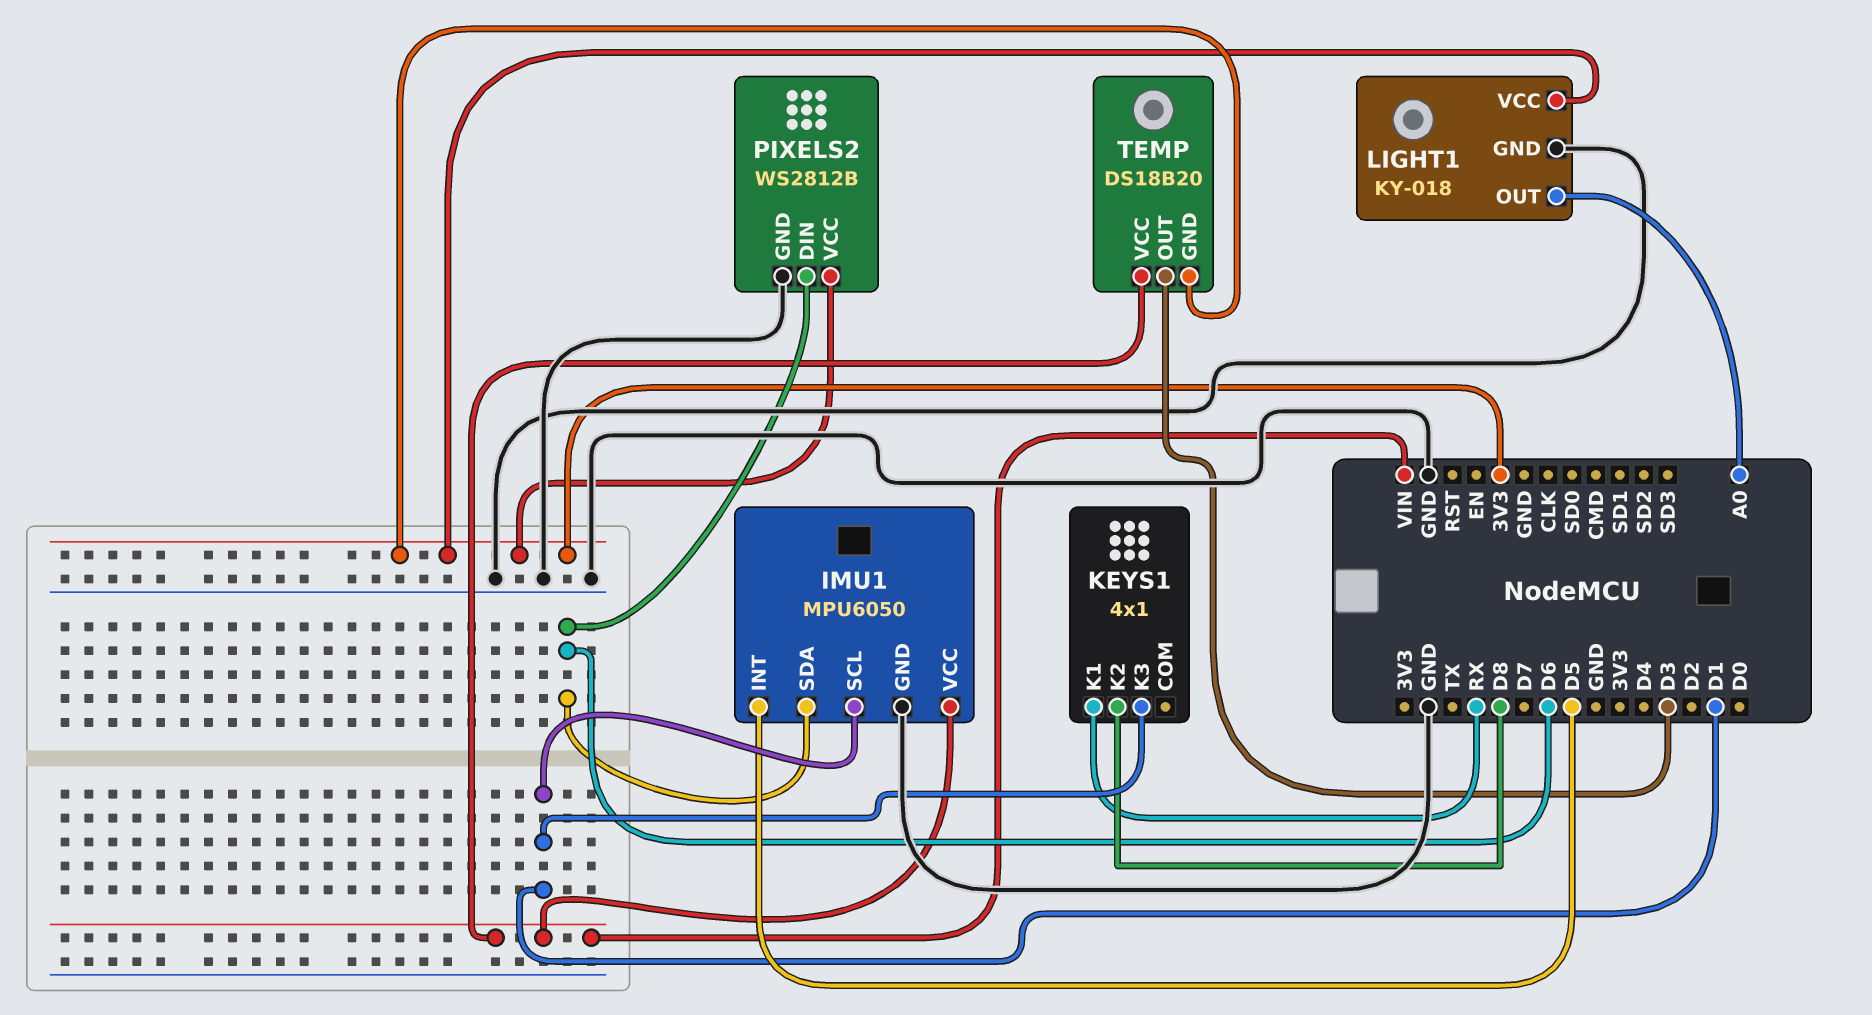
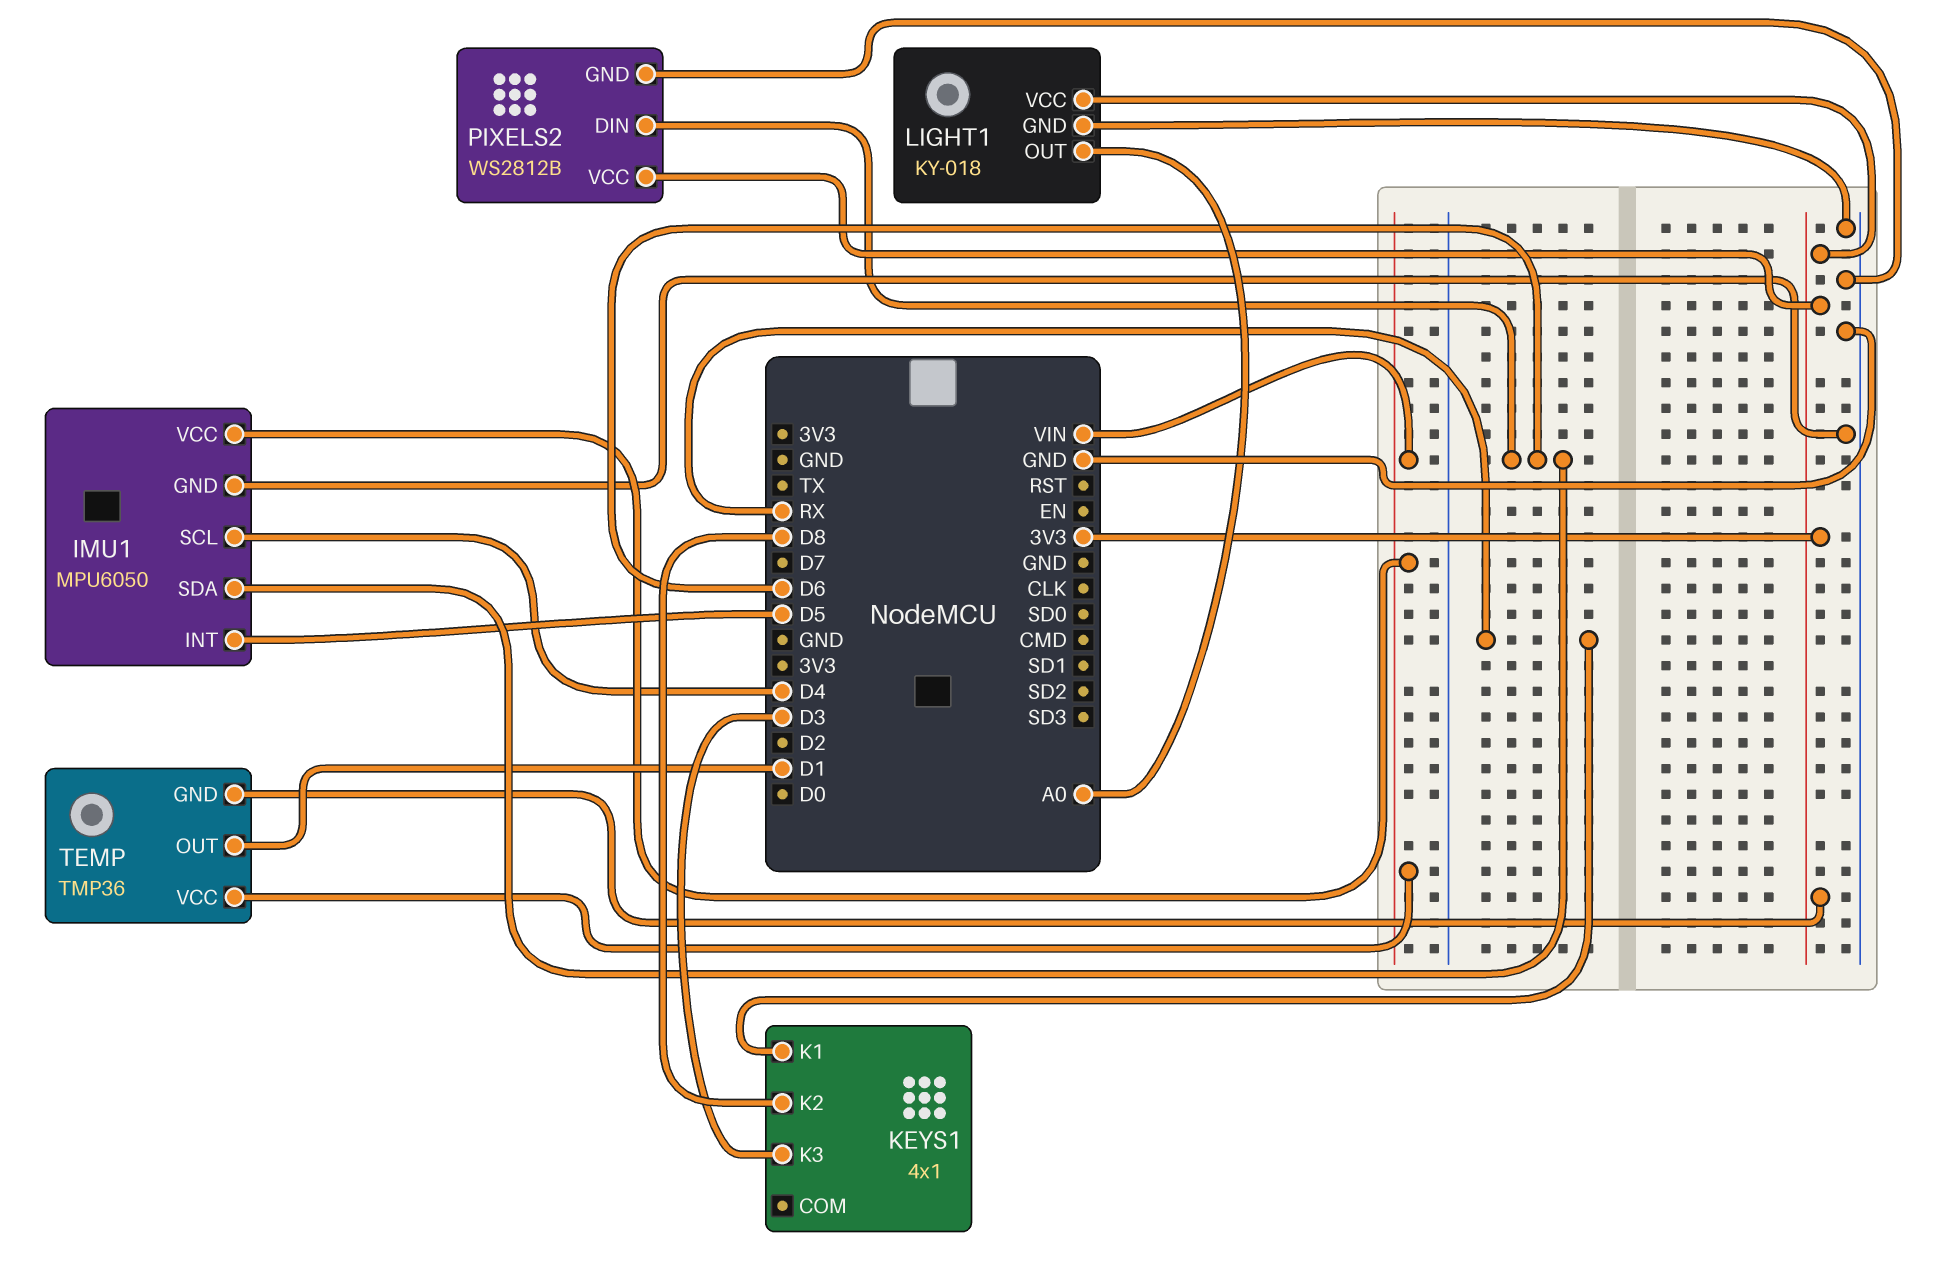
IMU1 pin SCL: D1 -> D4
KEYS1 pin K3: D1 -> D3
TEMP: DS18B20 -> TMP36
TEMP pin OUT: D3 -> D1

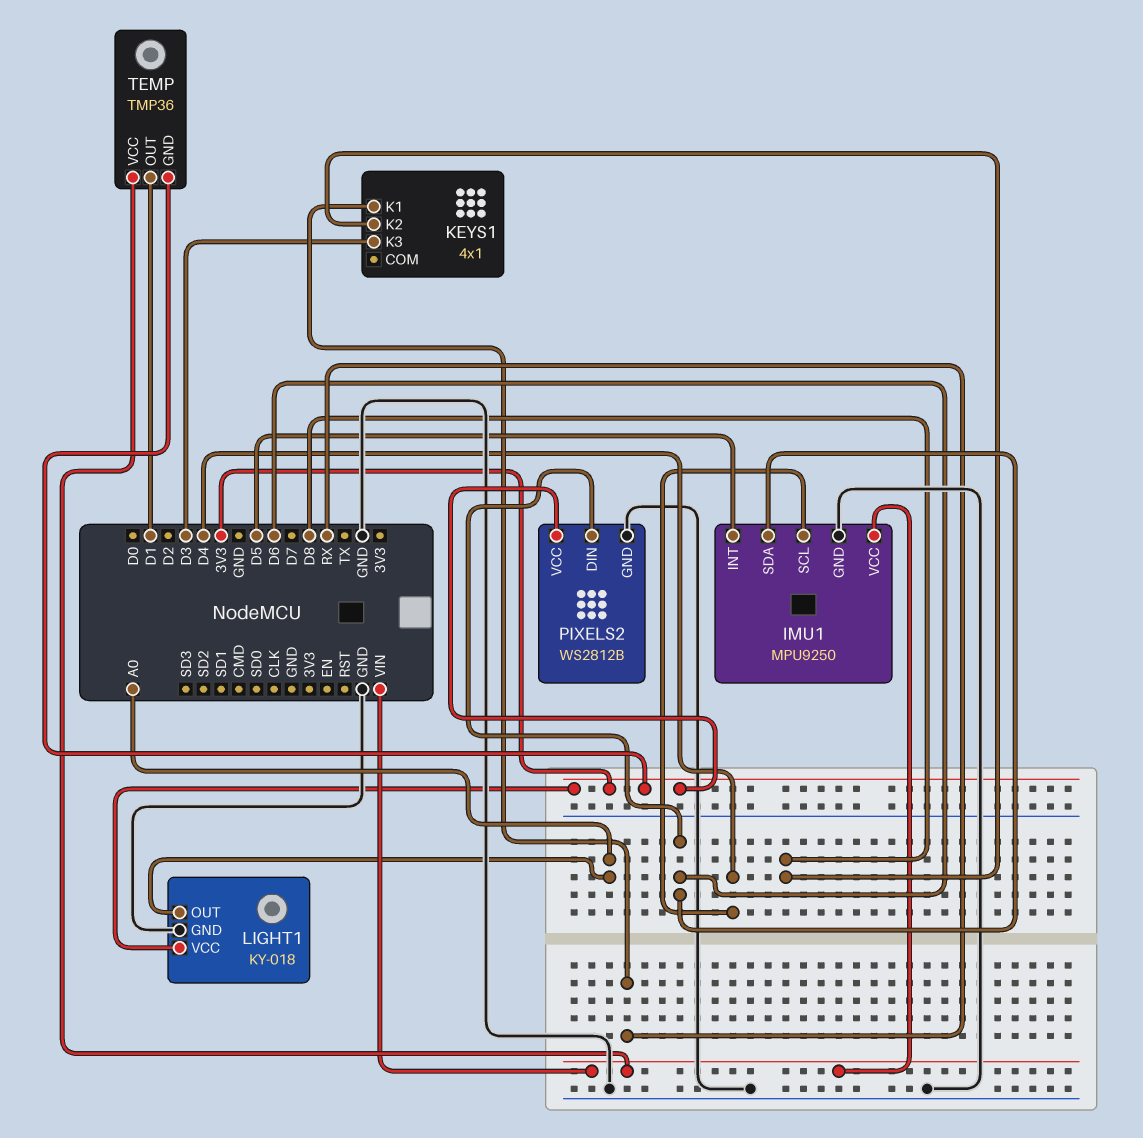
IMU1: MPU6050 -> MPU9250

